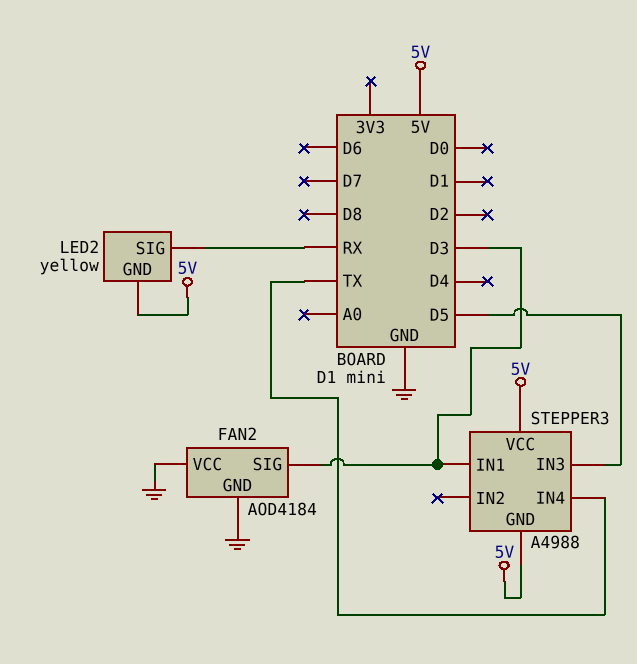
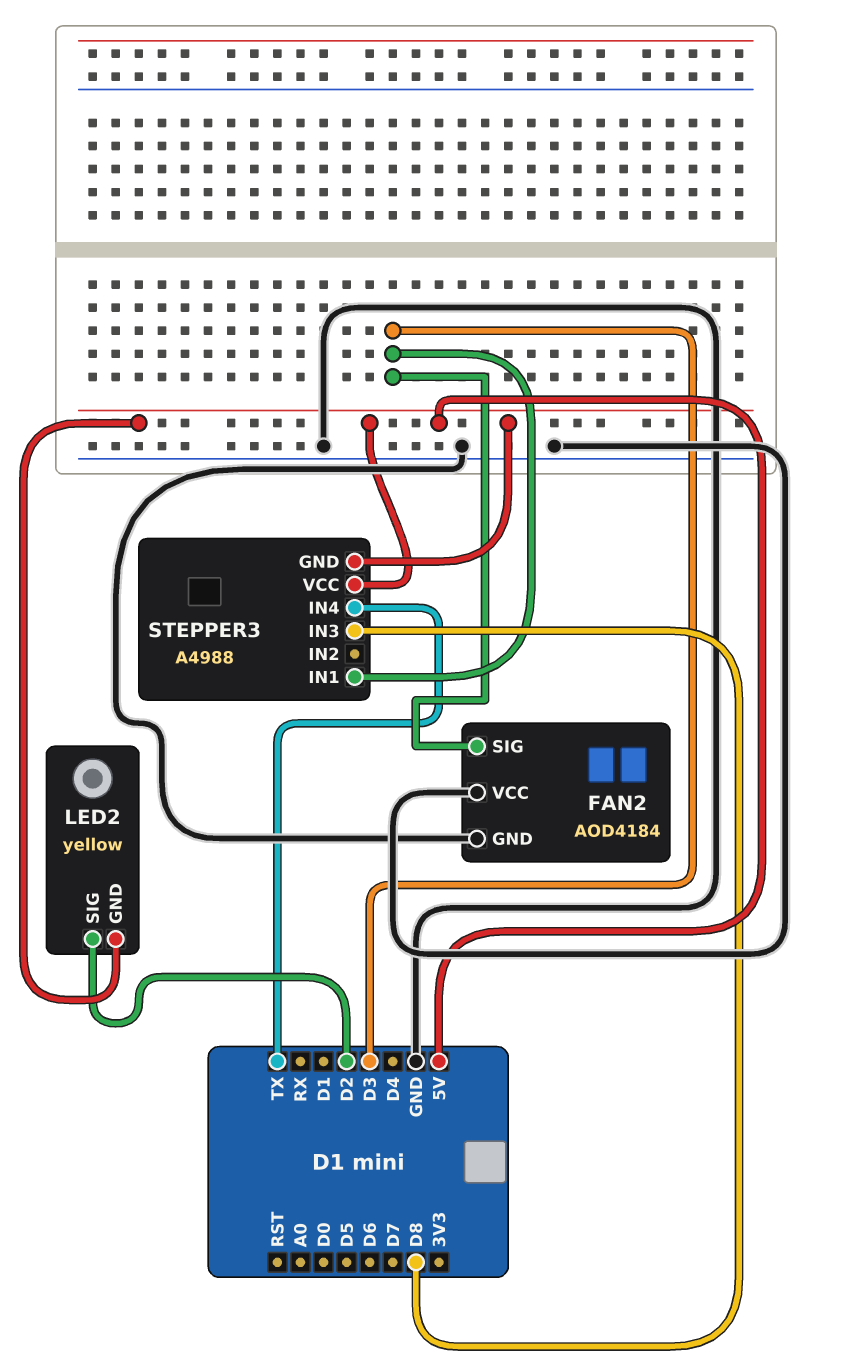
LED2 pin SIG: RX -> D2
STEPPER3 pin IN3: D5 -> D8

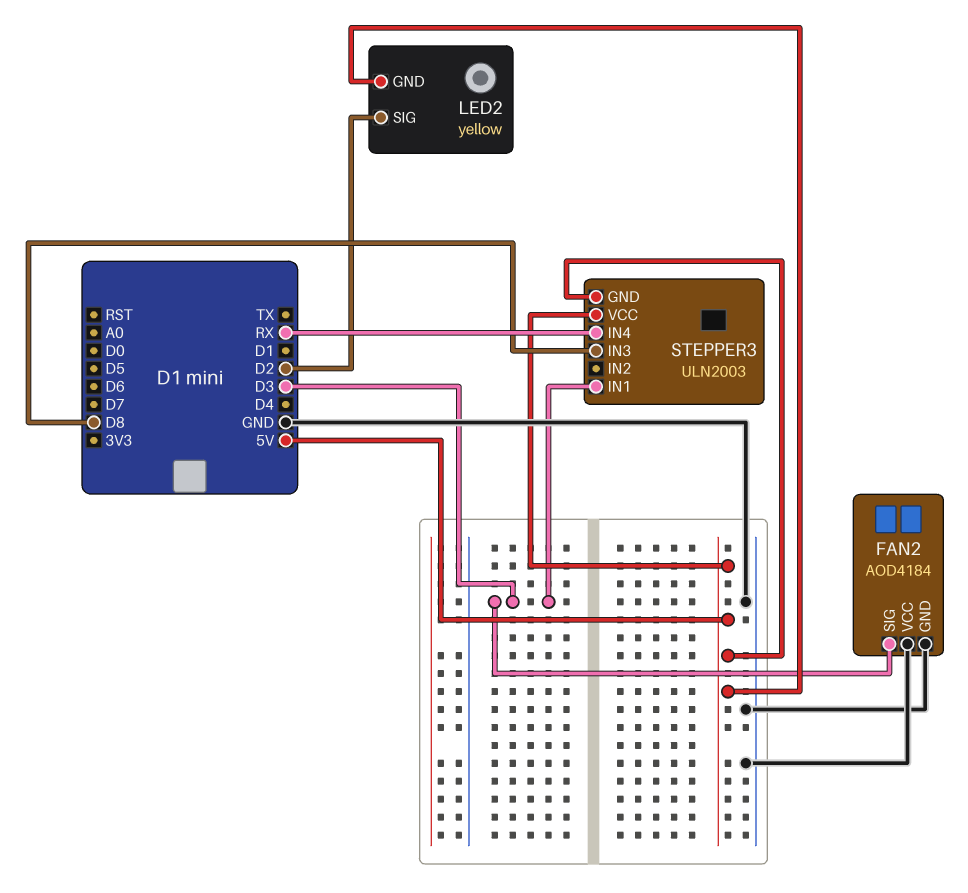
STEPPER3: A4988 -> ULN2003
STEPPER3 pin IN4: TX -> RX

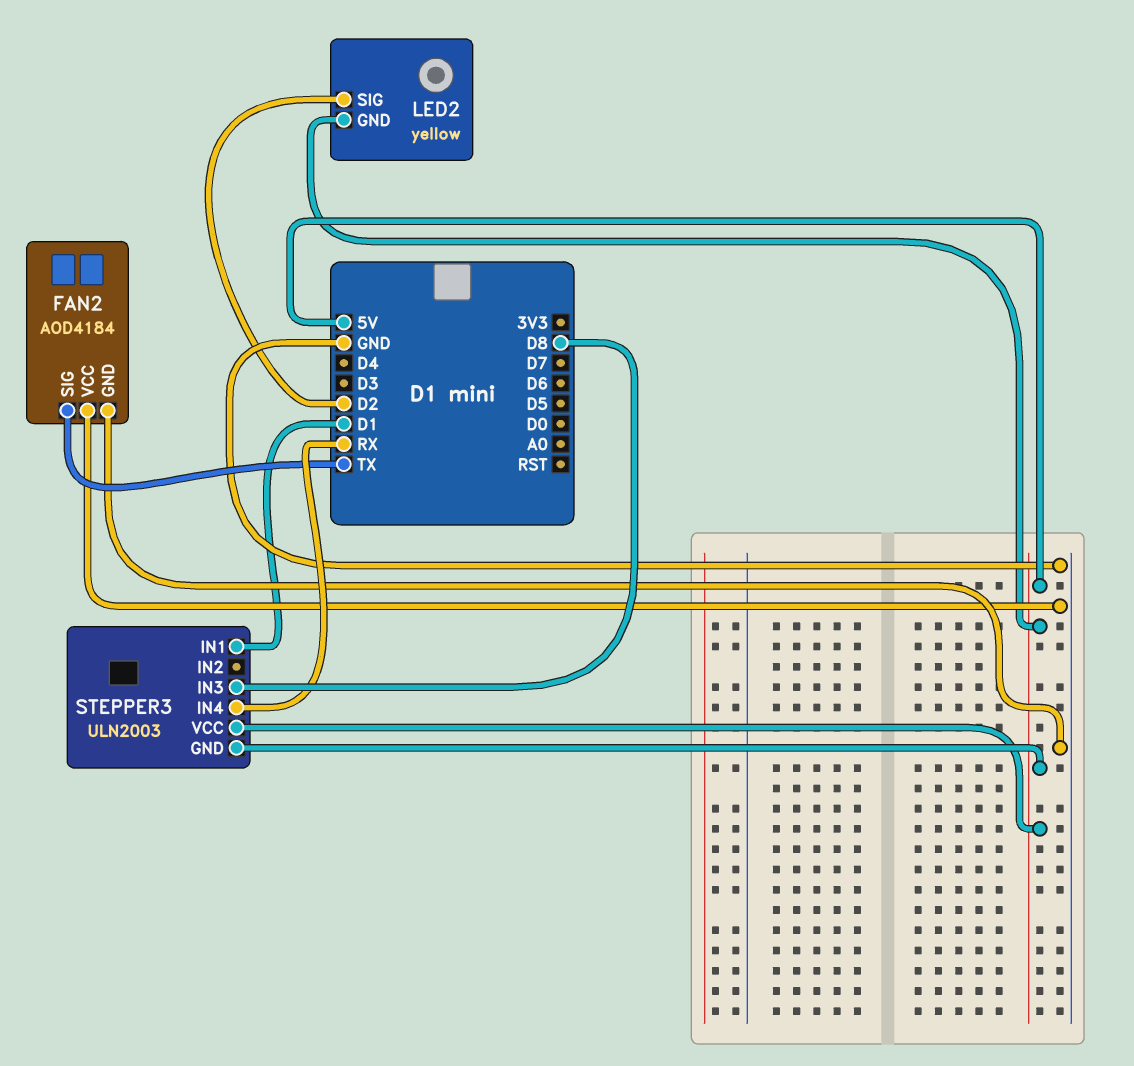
FAN2 pin SIG: D3 -> TX
STEPPER3 pin IN1: D3 -> D1

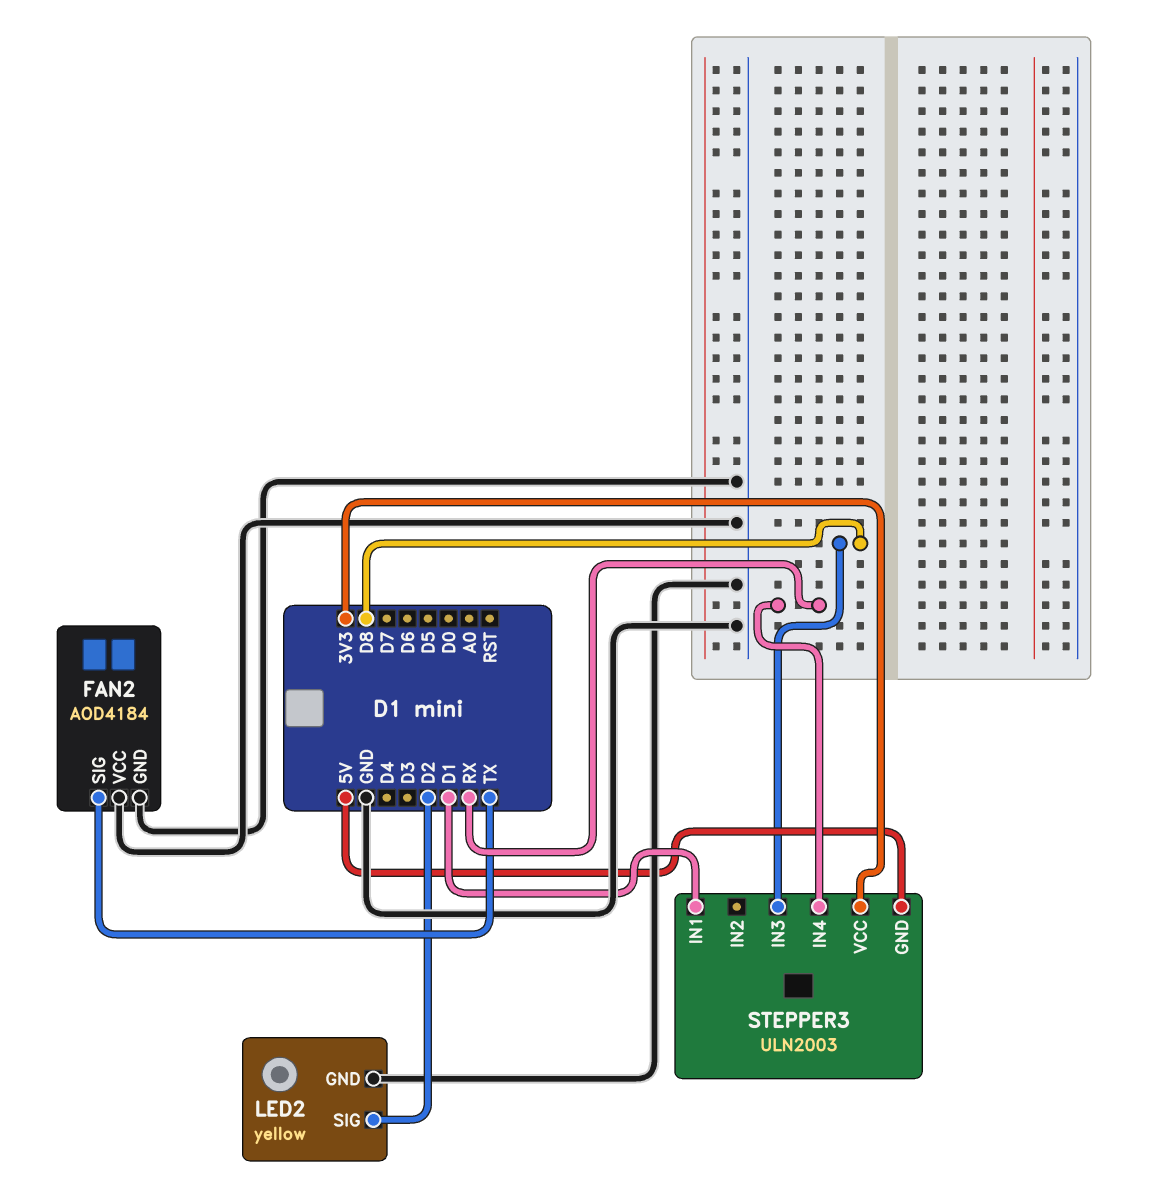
LED2 pin GND: 5V -> GND
STEPPER3 pin VCC: 5V -> 3V3

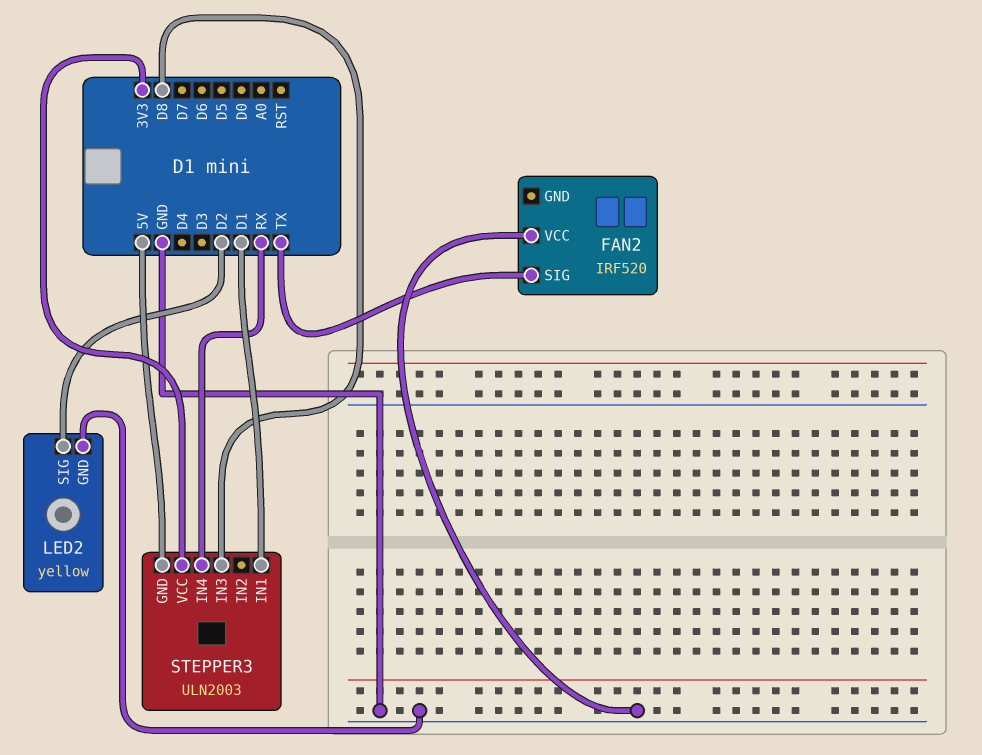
FAN2: AOD4184 -> IRF520
FAN2 pin GND: GND -> none

